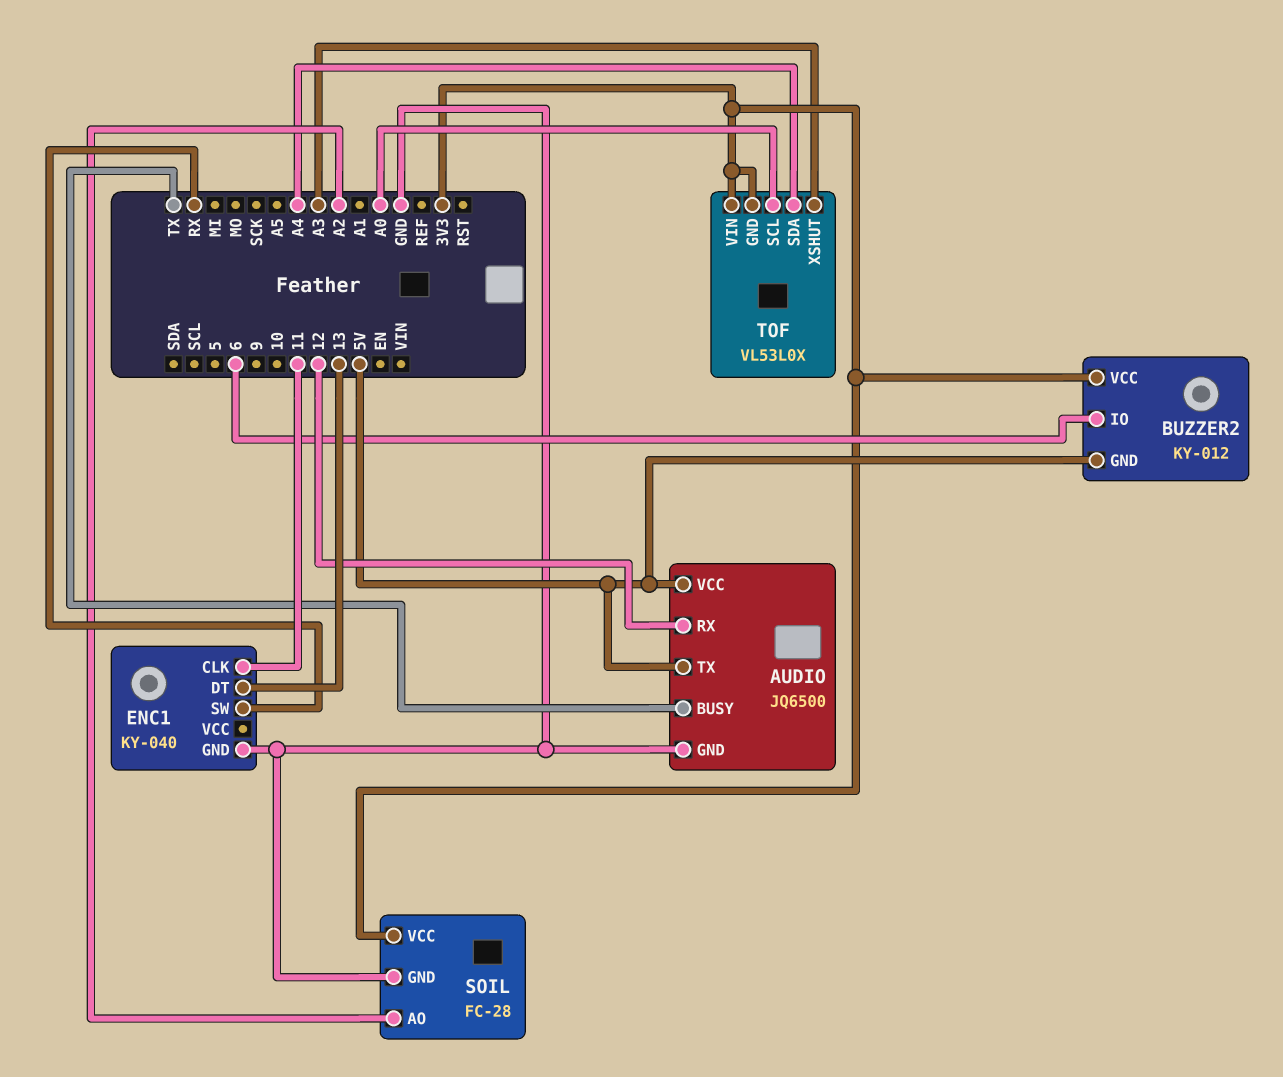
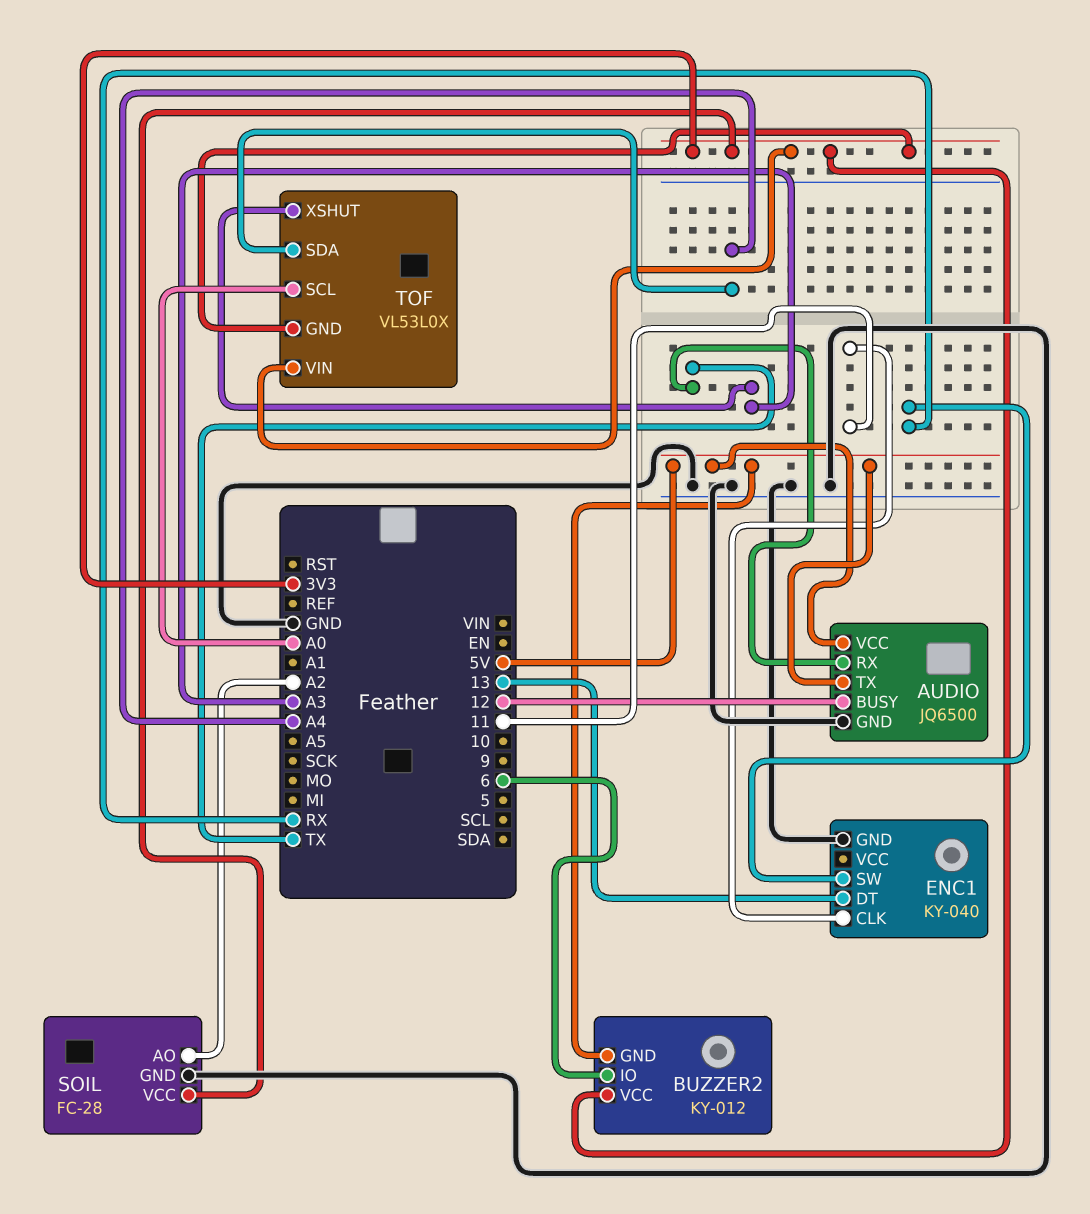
AUDIO pin BUSY: TX -> 12
AUDIO pin RX: 12 -> TX

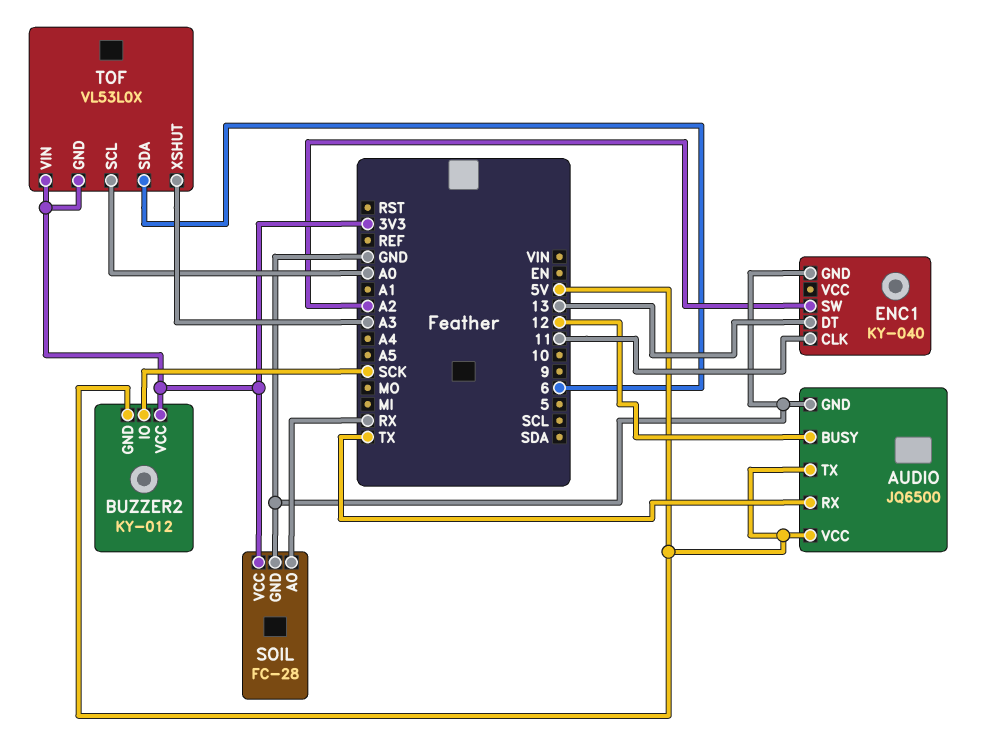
BUZZER2 pin IO: 6 -> SCK
ENC1 pin SW: RX -> A2
SOIL pin AO: A2 -> RX
TOF pin SDA: A4 -> 6

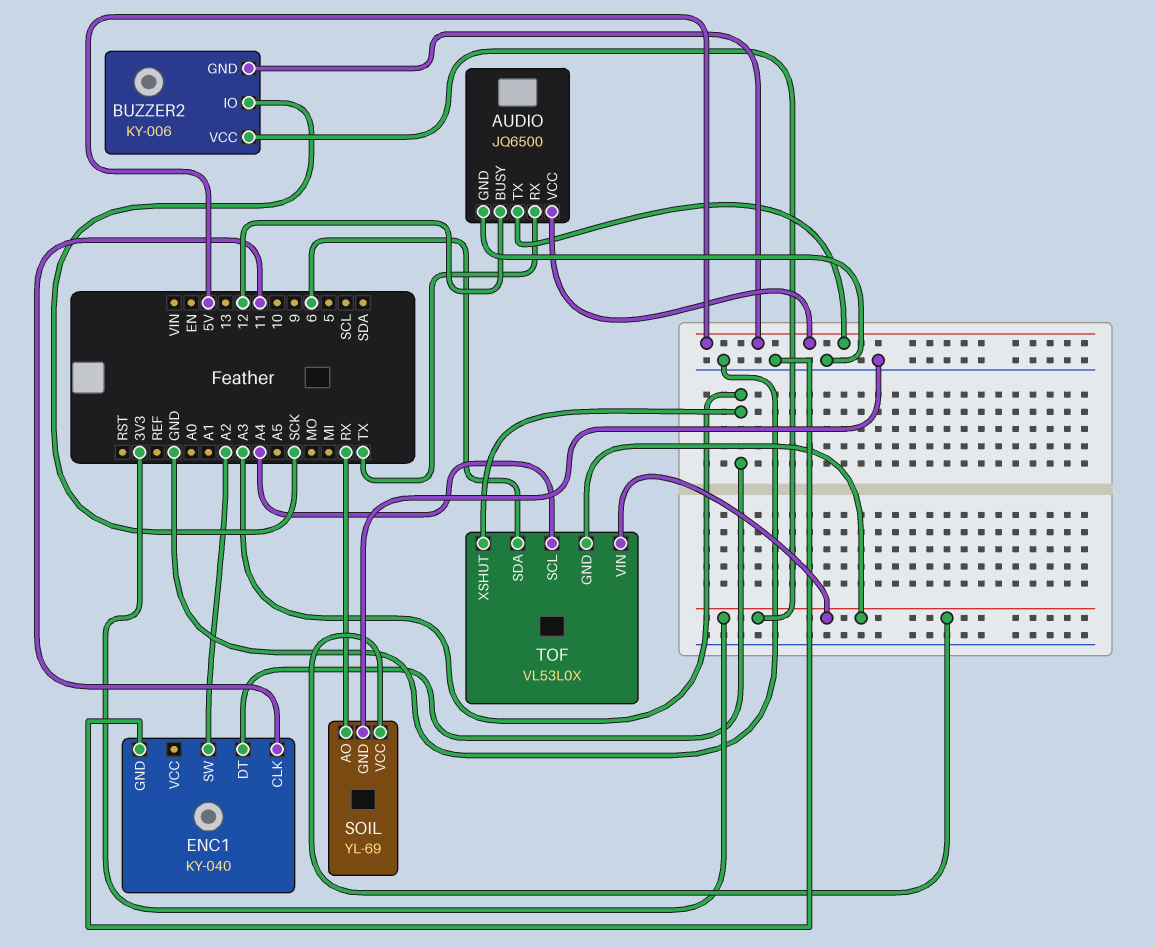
BUZZER2: KY-012 -> KY-006
ENC1 pin DT: 13 -> A3
SOIL: FC-28 -> YL-69
TOF pin SCL: A0 -> A4

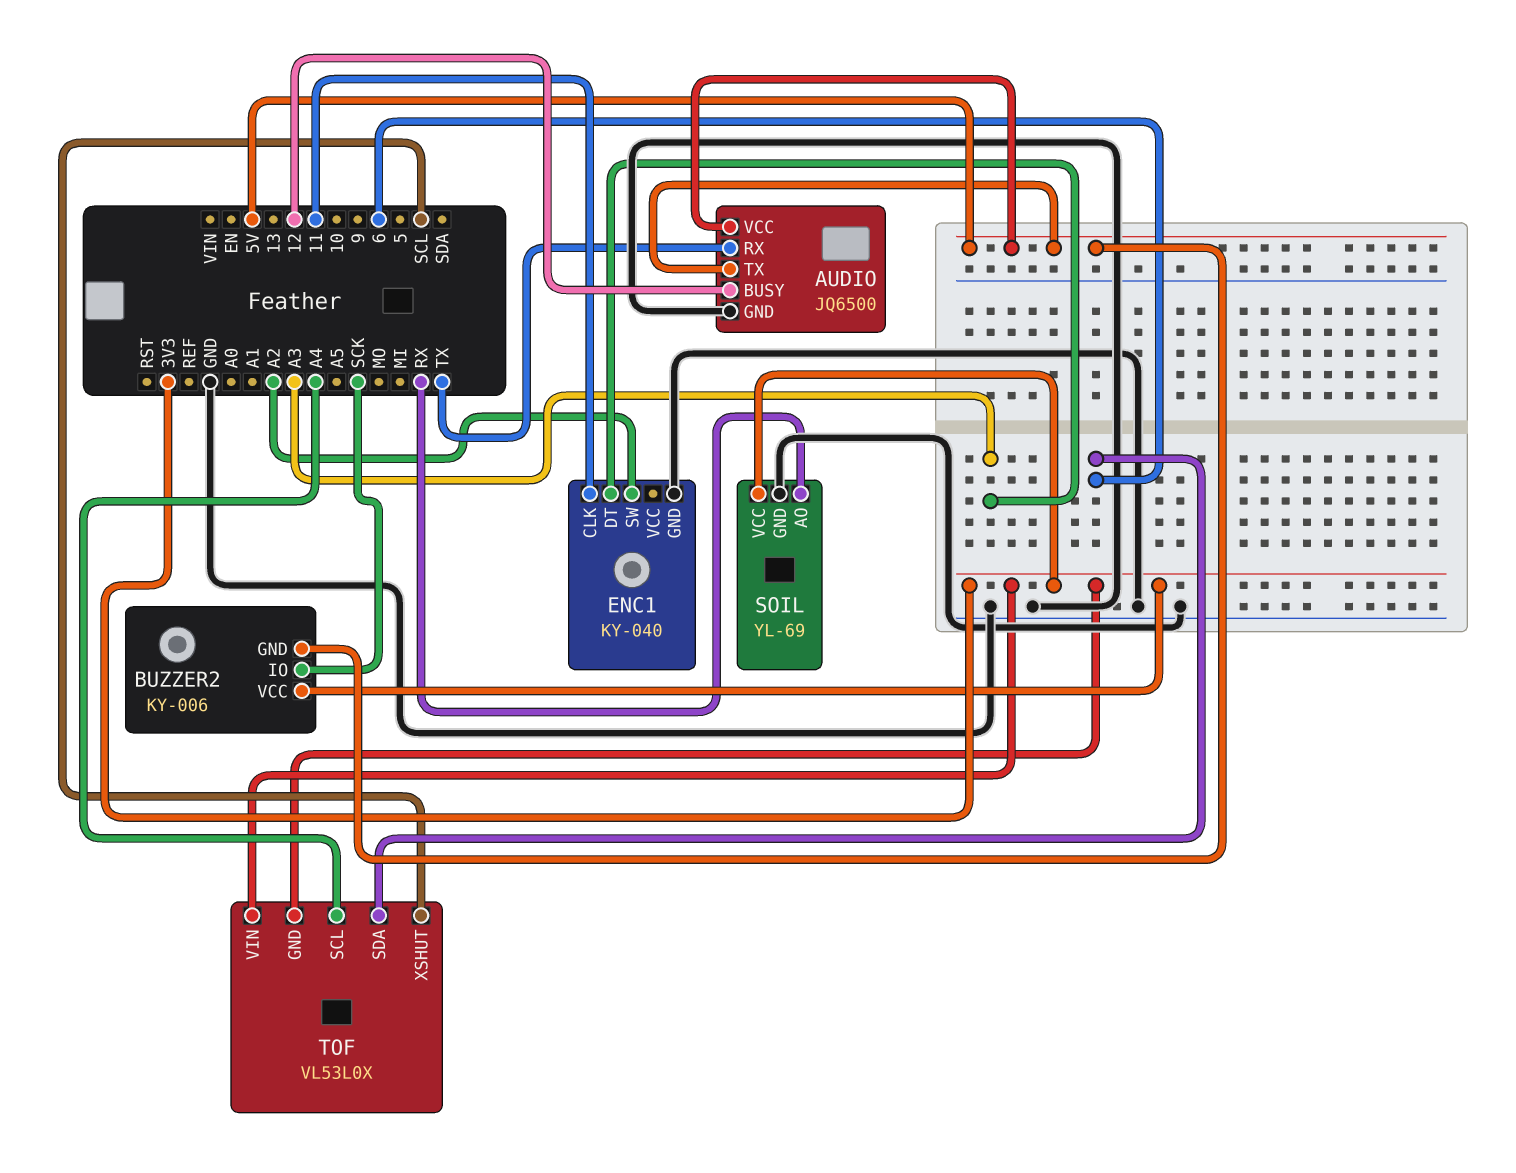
TOF pin XSHUT: A3 -> SCL

